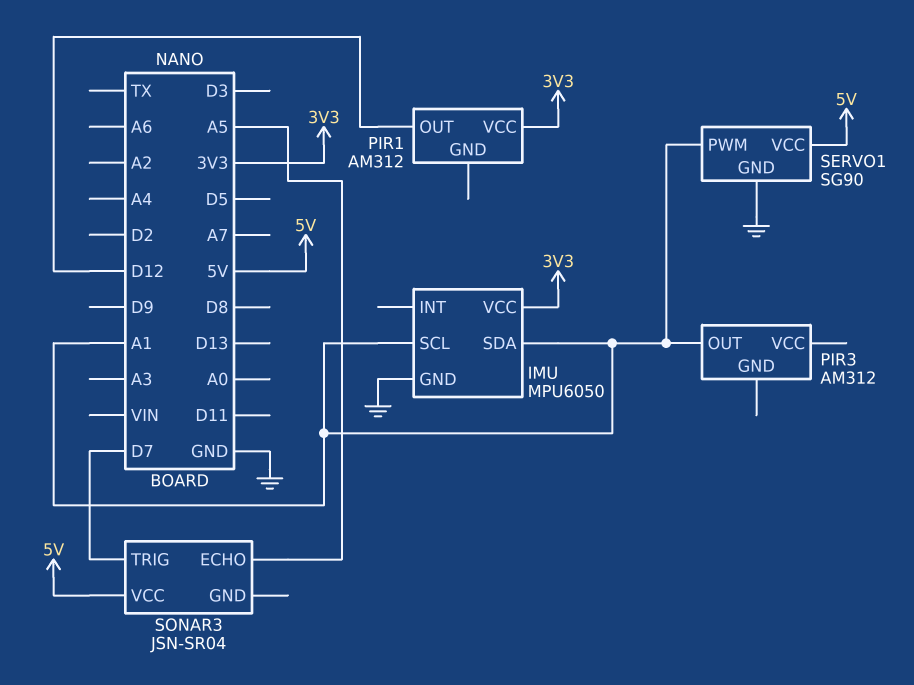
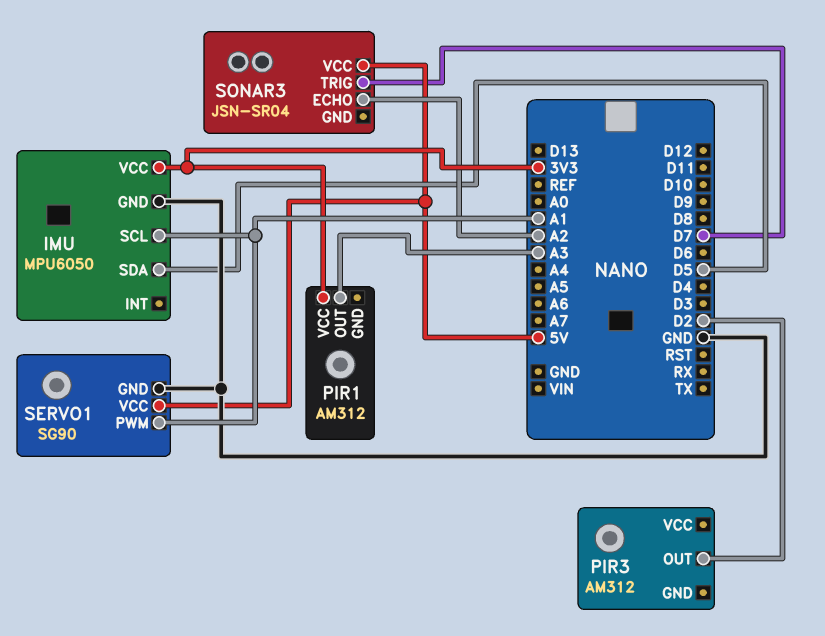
IMU pin SDA: A1 -> D5
PIR1 pin OUT: D12 -> A3
PIR3 pin OUT: A1 -> D2
SONAR3 pin ECHO: A5 -> A2

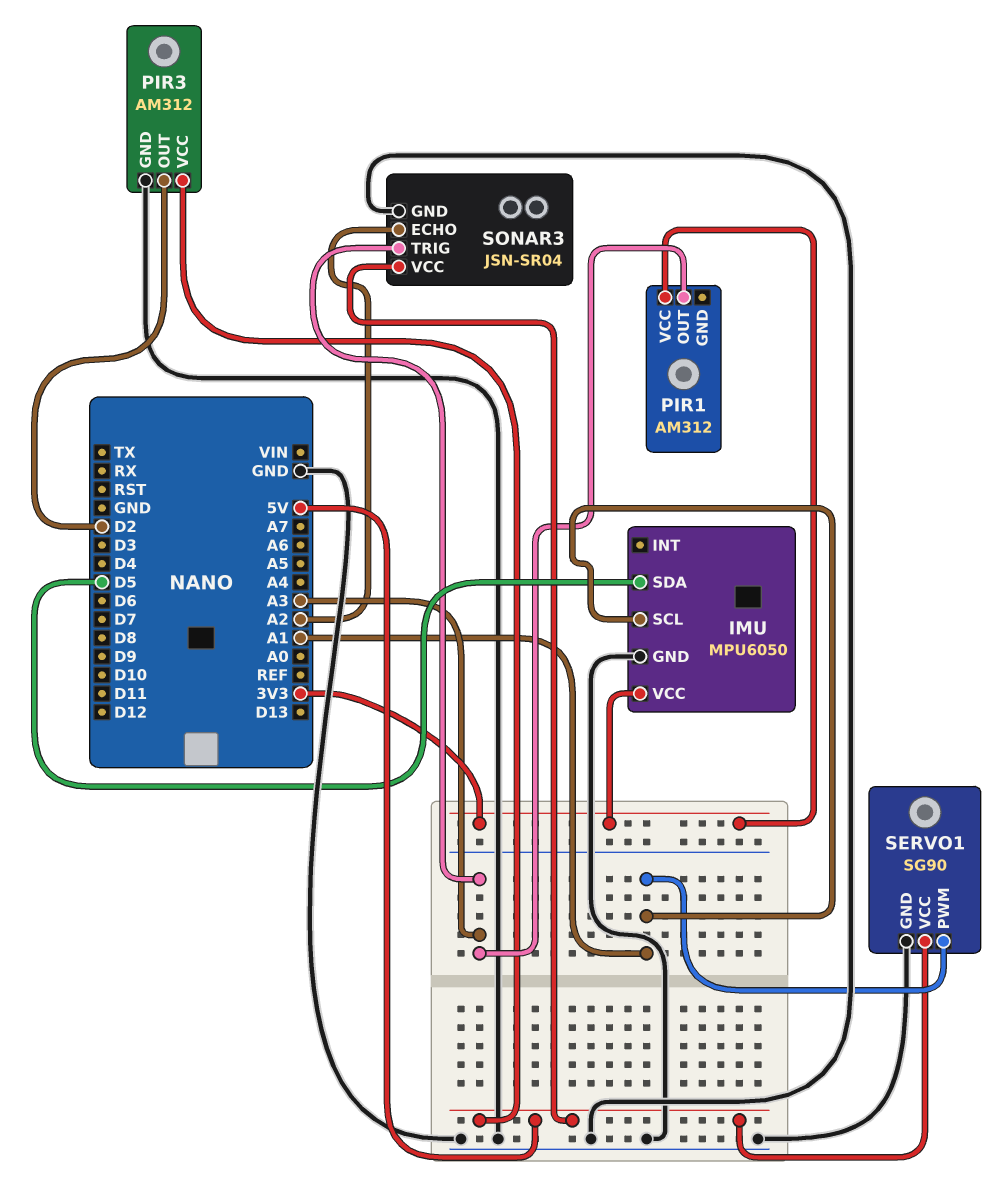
PIR3 pin GND: none -> GND
PIR3 pin VCC: none -> 5V
SONAR3 pin GND: none -> GND
SONAR3 pin TRIG: D7 -> A3

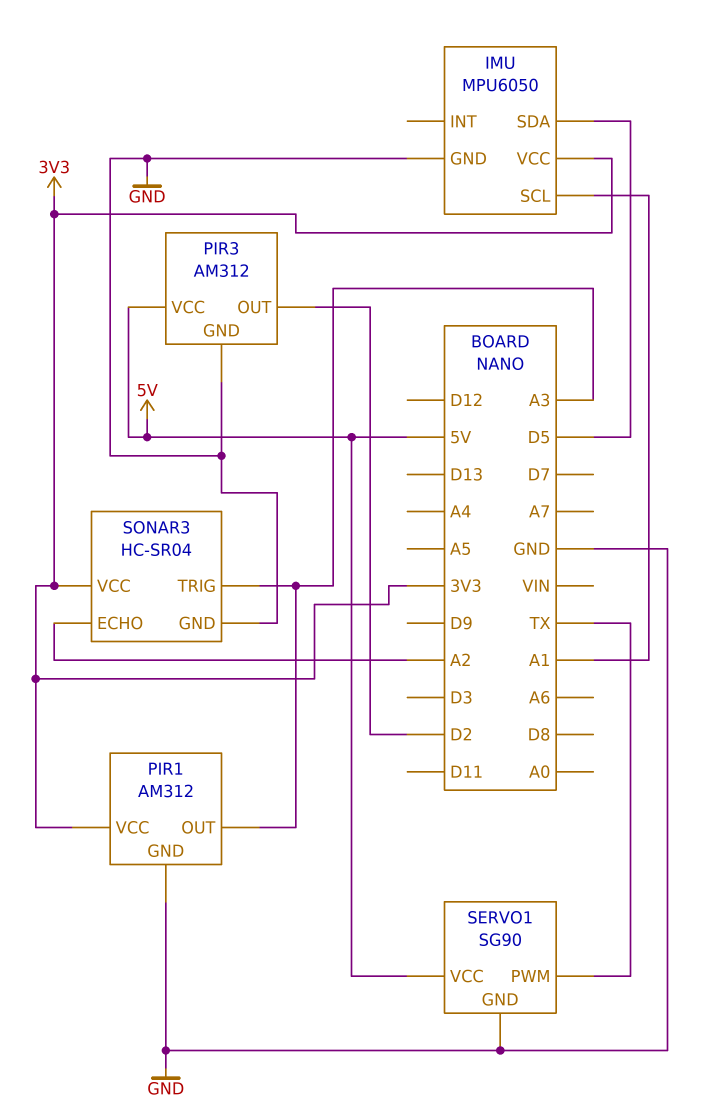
PIR1 pin GND: none -> GND
SERVO1 pin PWM: A1 -> TX
SONAR3: JSN-SR04 -> HC-SR04
SONAR3 pin VCC: 5V -> 3V3

